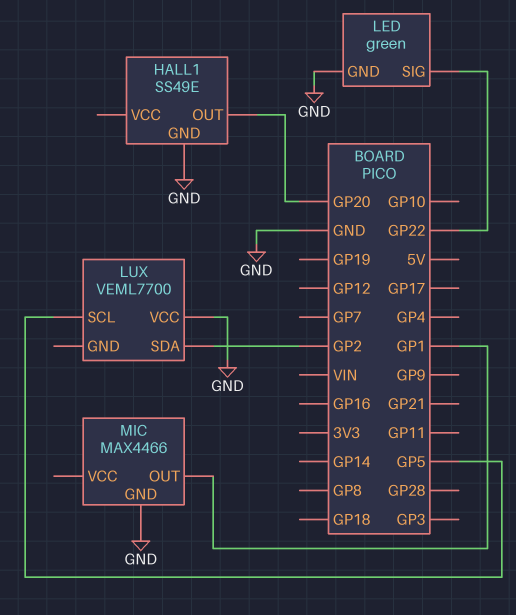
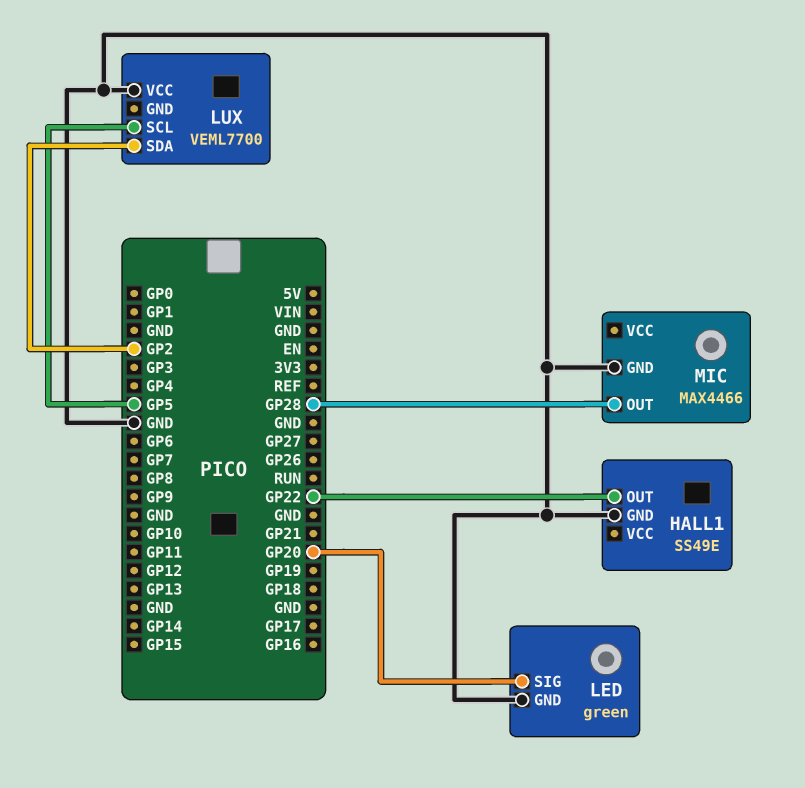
HALL1 pin OUT: GP20 -> GP22
LED pin SIG: GP22 -> GP20
MIC pin OUT: GP1 -> GP28

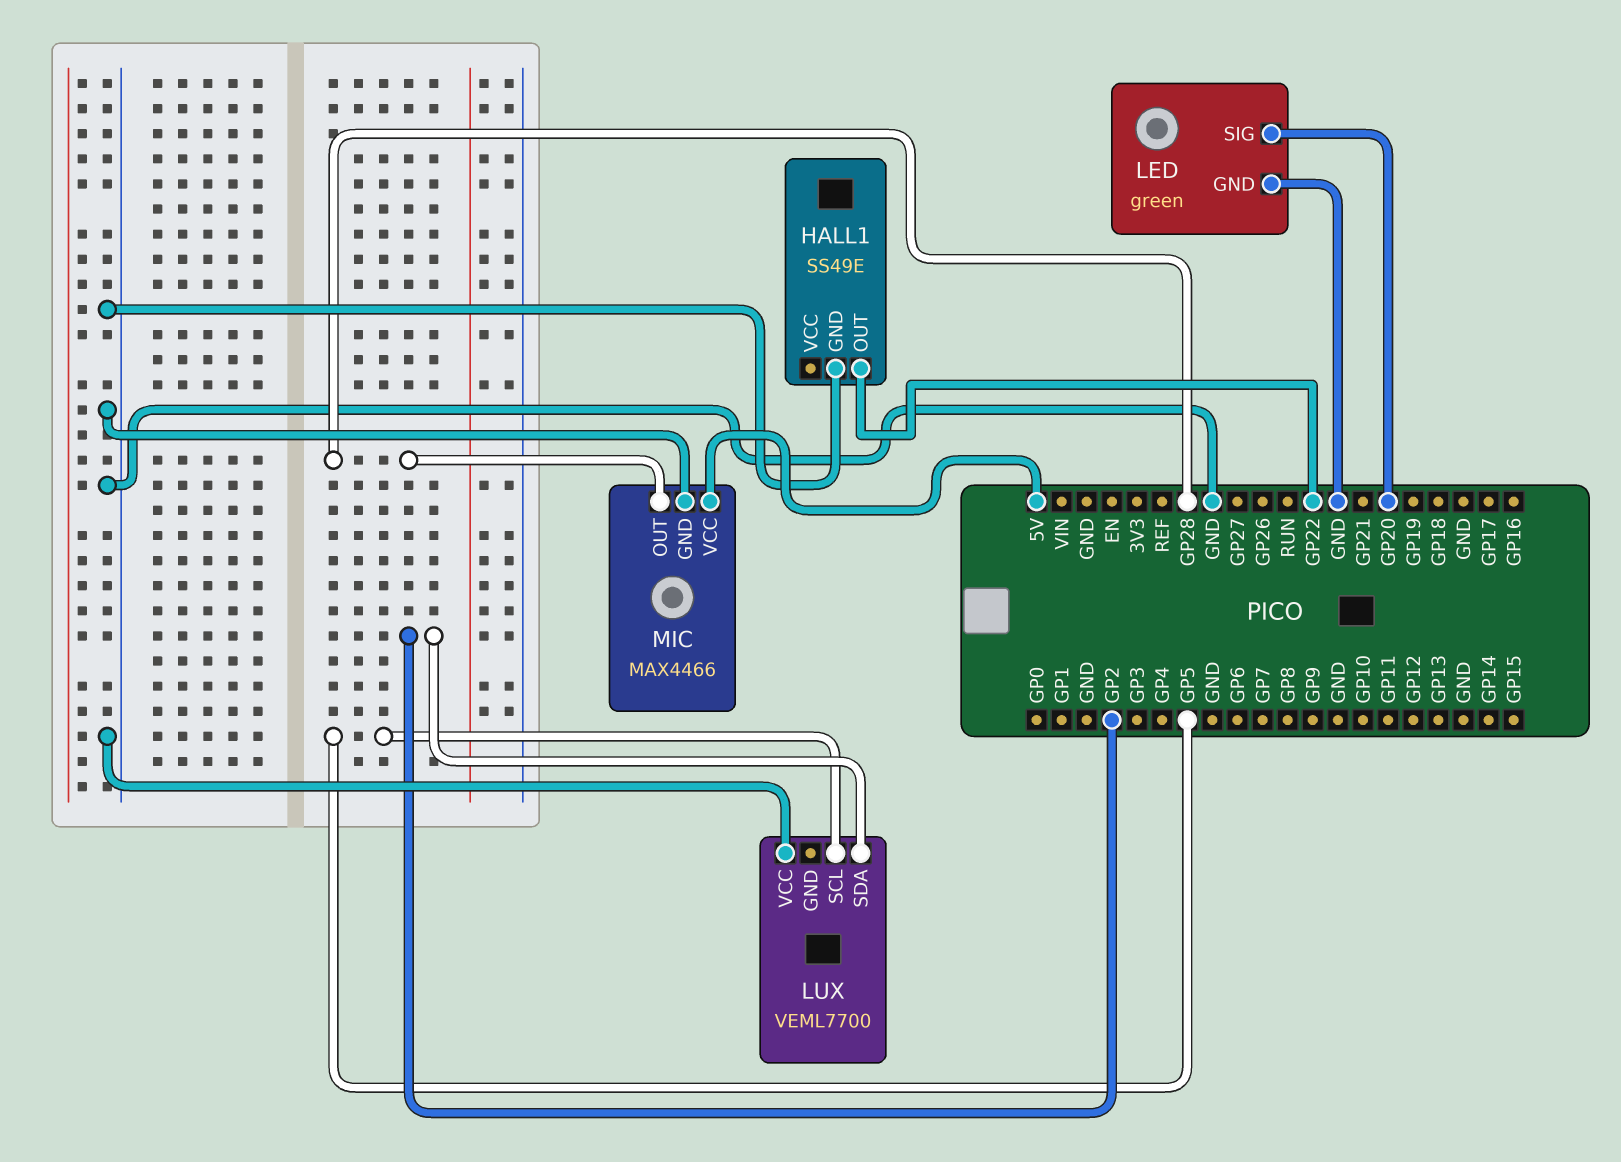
MIC pin VCC: none -> 5V

